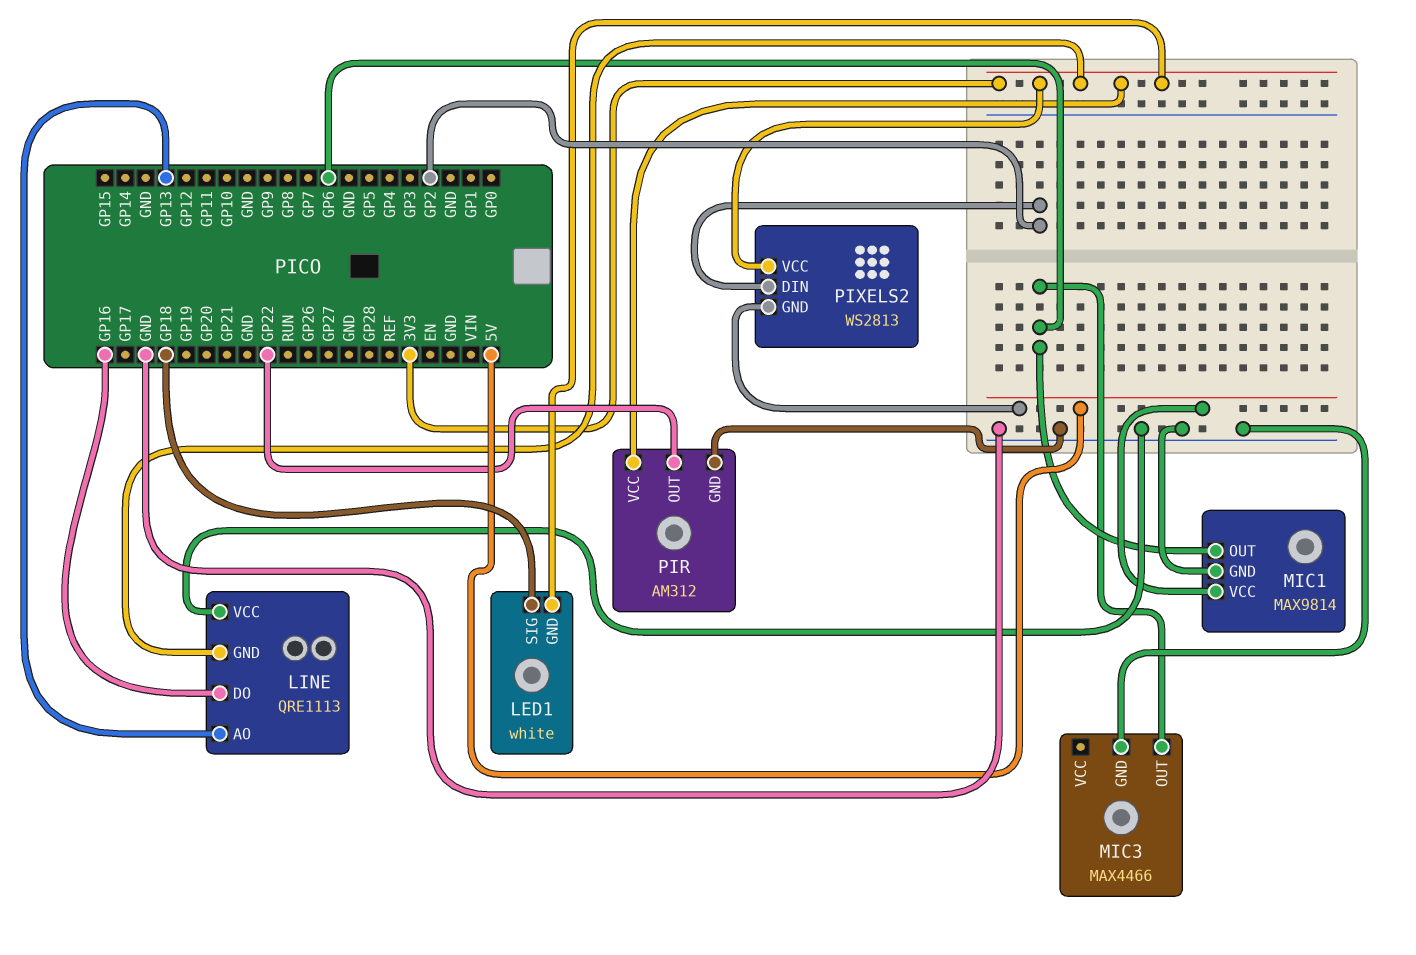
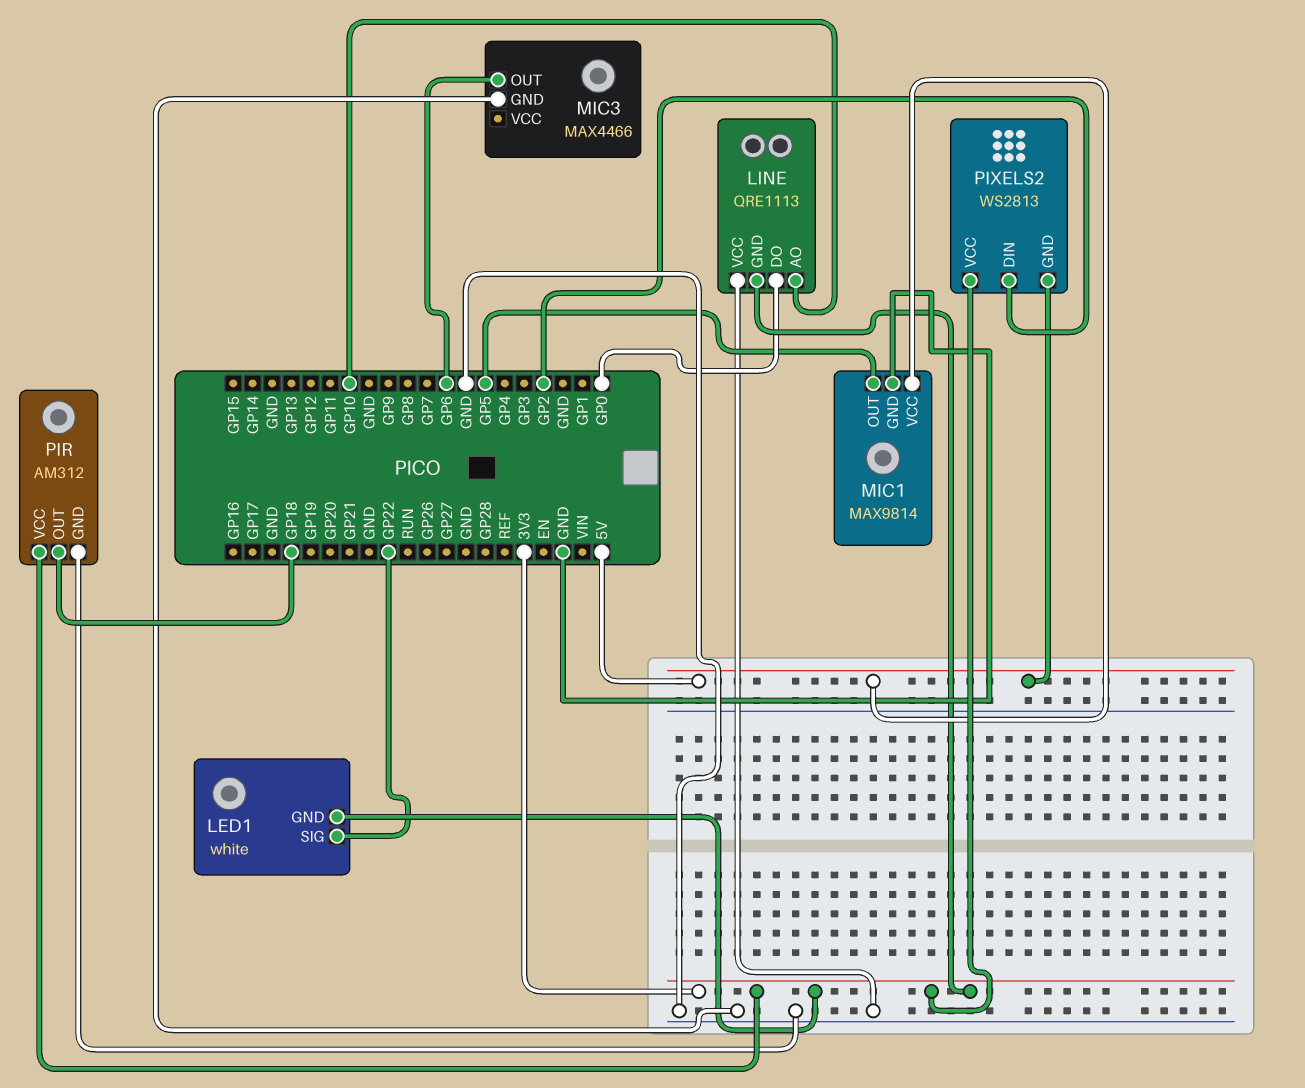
LED1 pin SIG: GP18 -> GP22
LINE pin AO: GP13 -> GP10
LINE pin DO: GP16 -> GP0
MIC1 pin OUT: GP6 -> GP5
PIR pin OUT: GP22 -> GP18

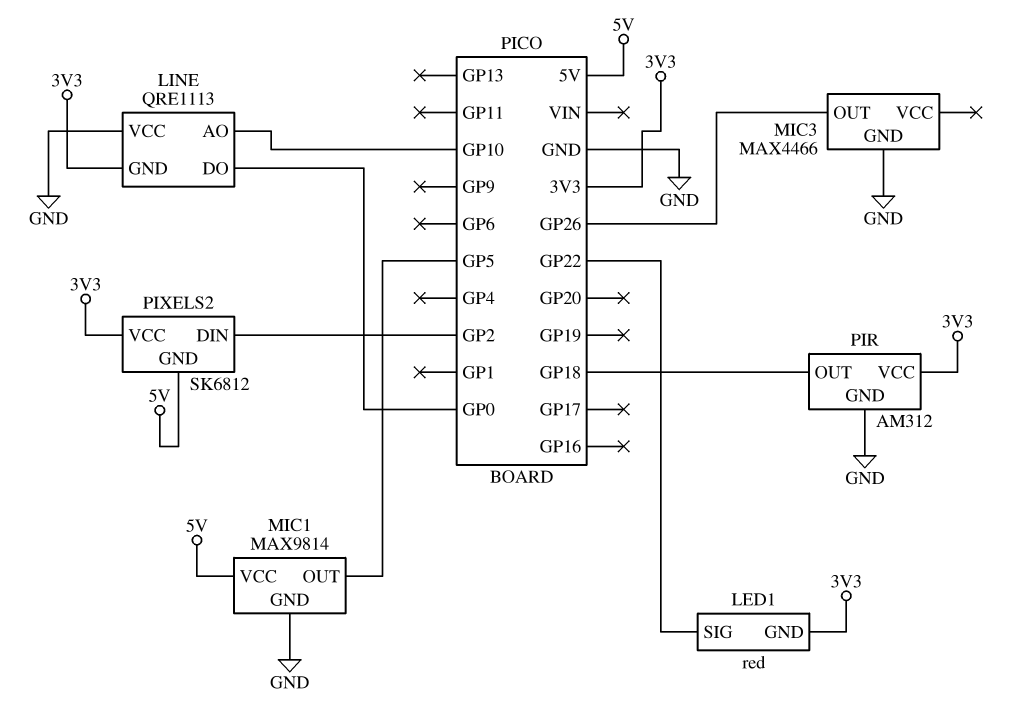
LED1: white -> red
MIC3 pin OUT: GP6 -> GP26
PIXELS2: WS2813 -> SK6812

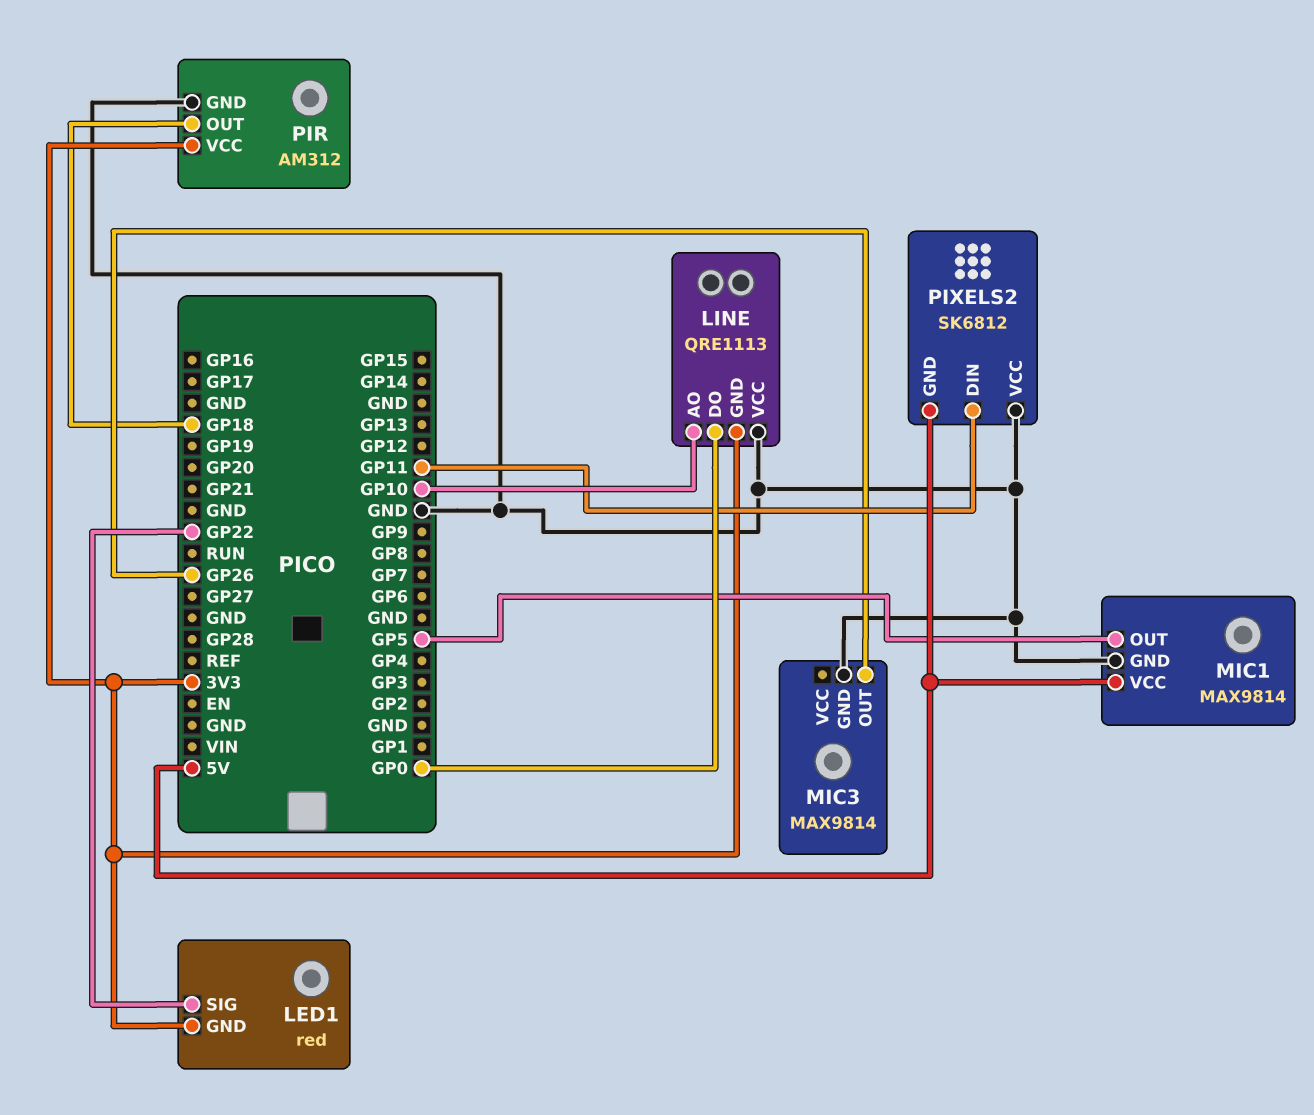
MIC3: MAX4466 -> MAX9814
PIXELS2 pin DIN: GP2 -> GP11
PIXELS2 pin VCC: 3V3 -> GND

